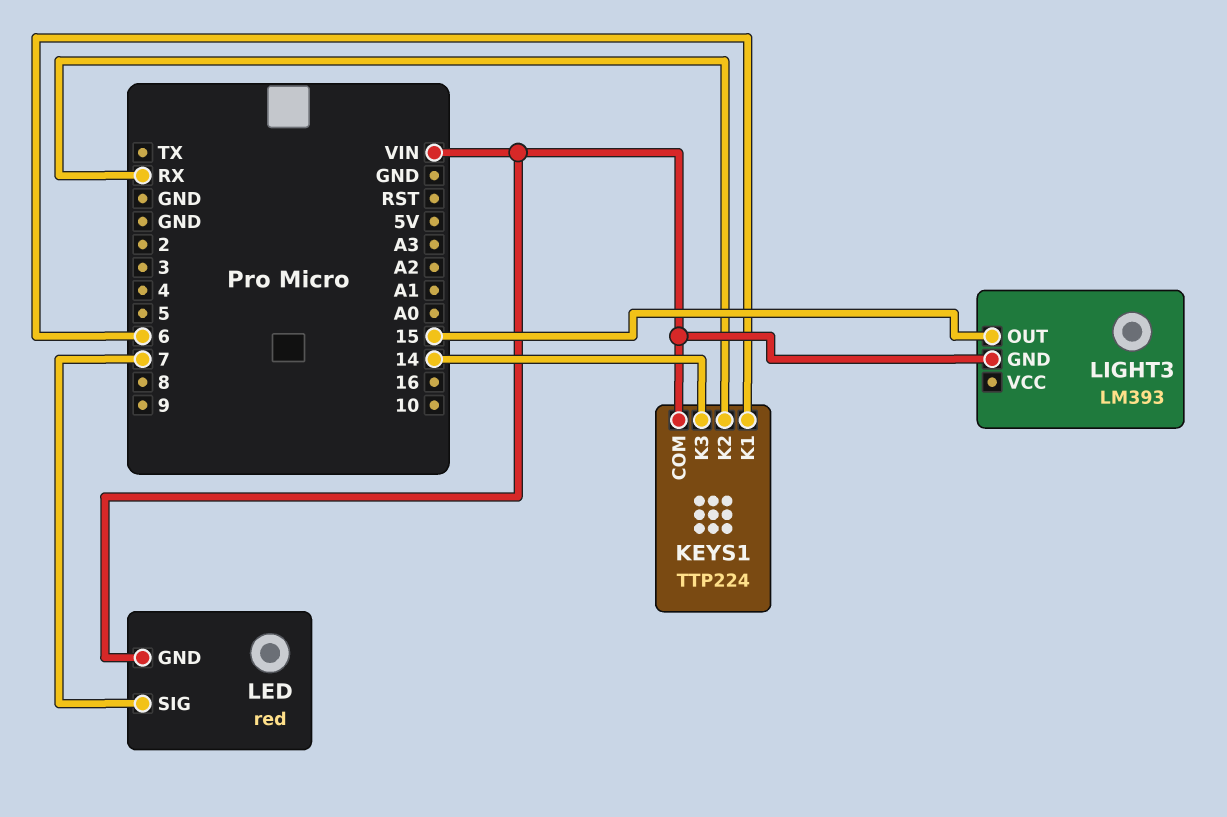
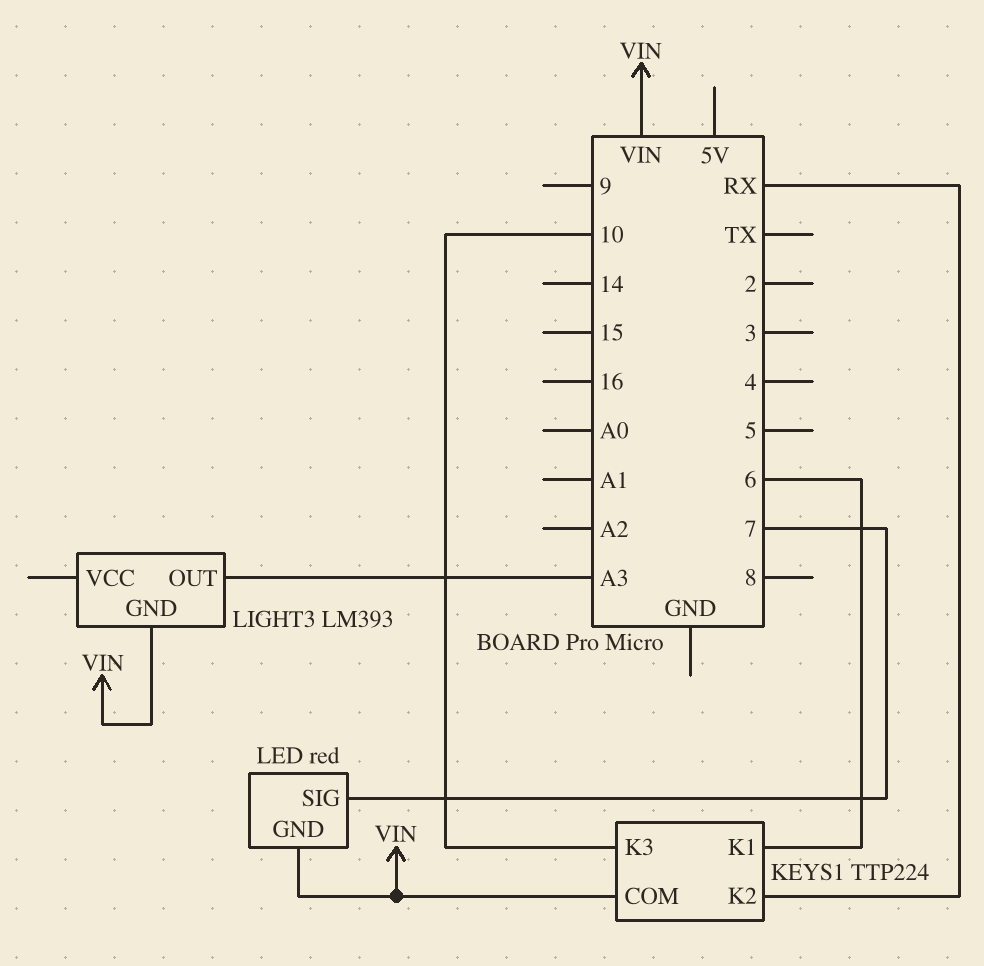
KEYS1 pin K3: 14 -> 10
LIGHT3 pin OUT: 15 -> A3

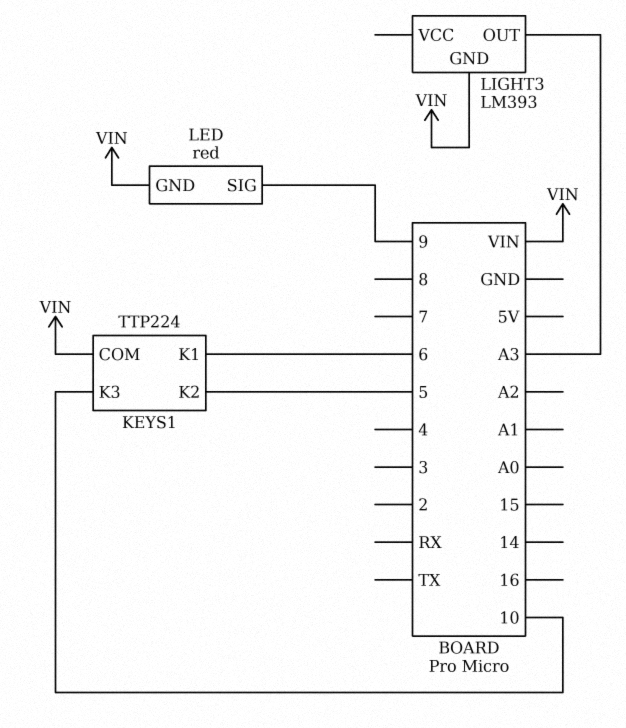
KEYS1 pin K2: RX -> 5
LED pin SIG: 7 -> 9

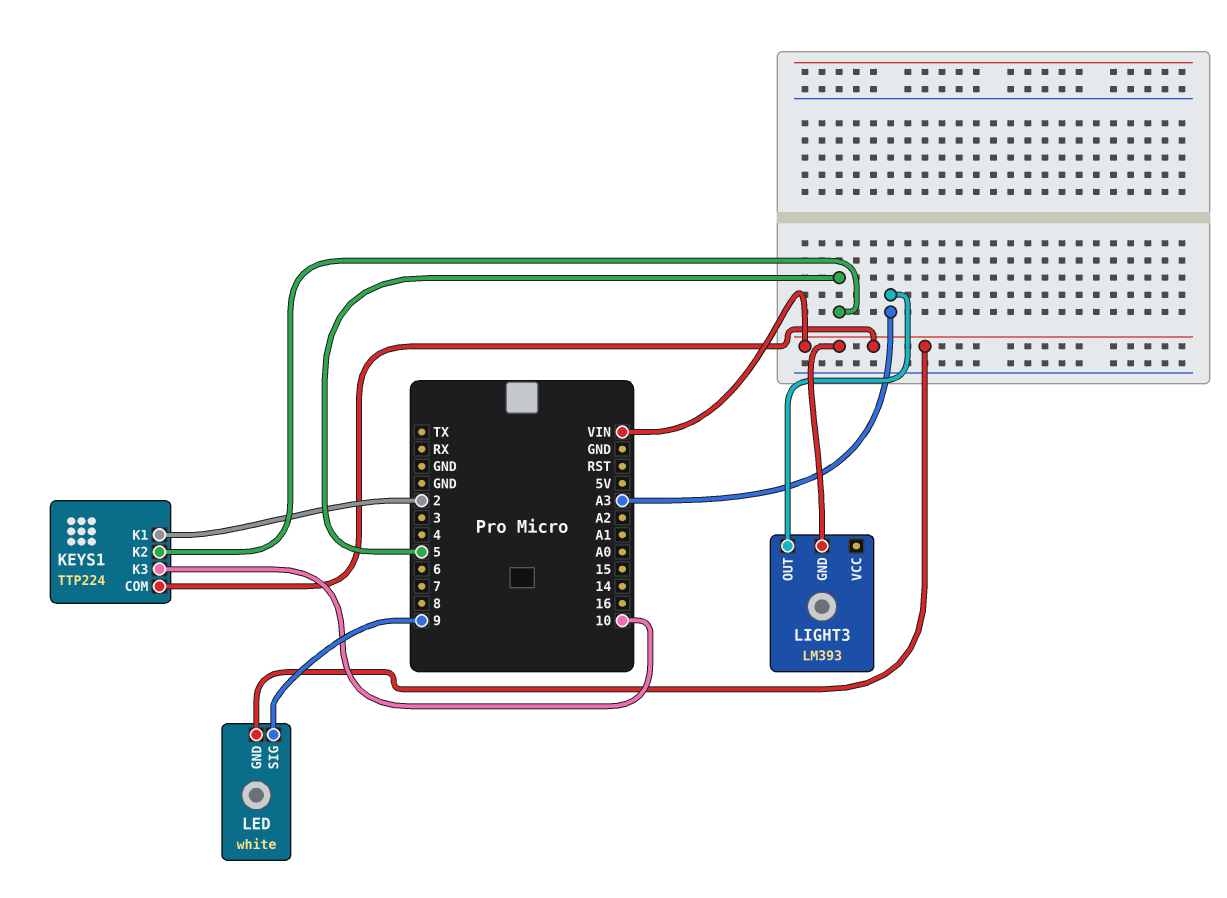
KEYS1 pin K1: 6 -> 2
LED: red -> white

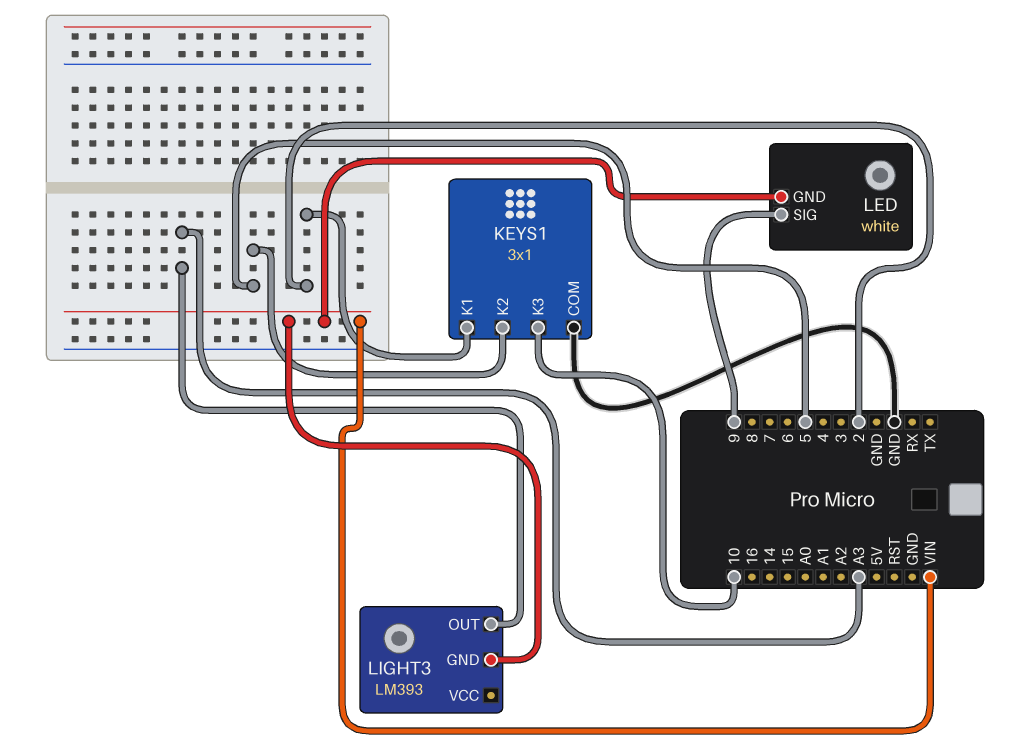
KEYS1: TTP224 -> 3x1
KEYS1 pin COM: VIN -> GND

